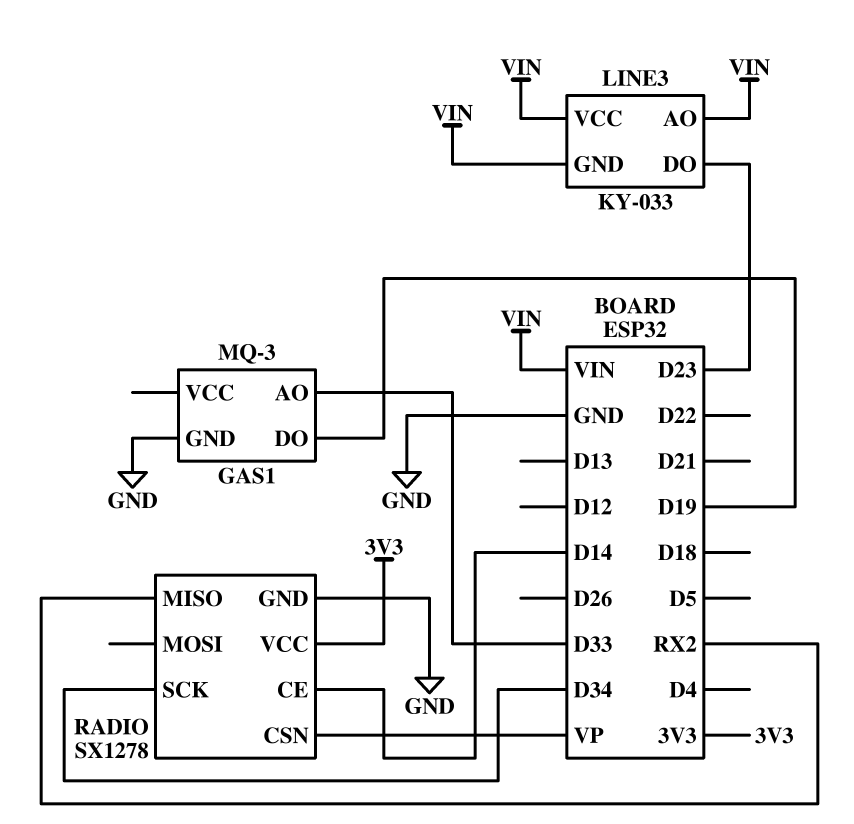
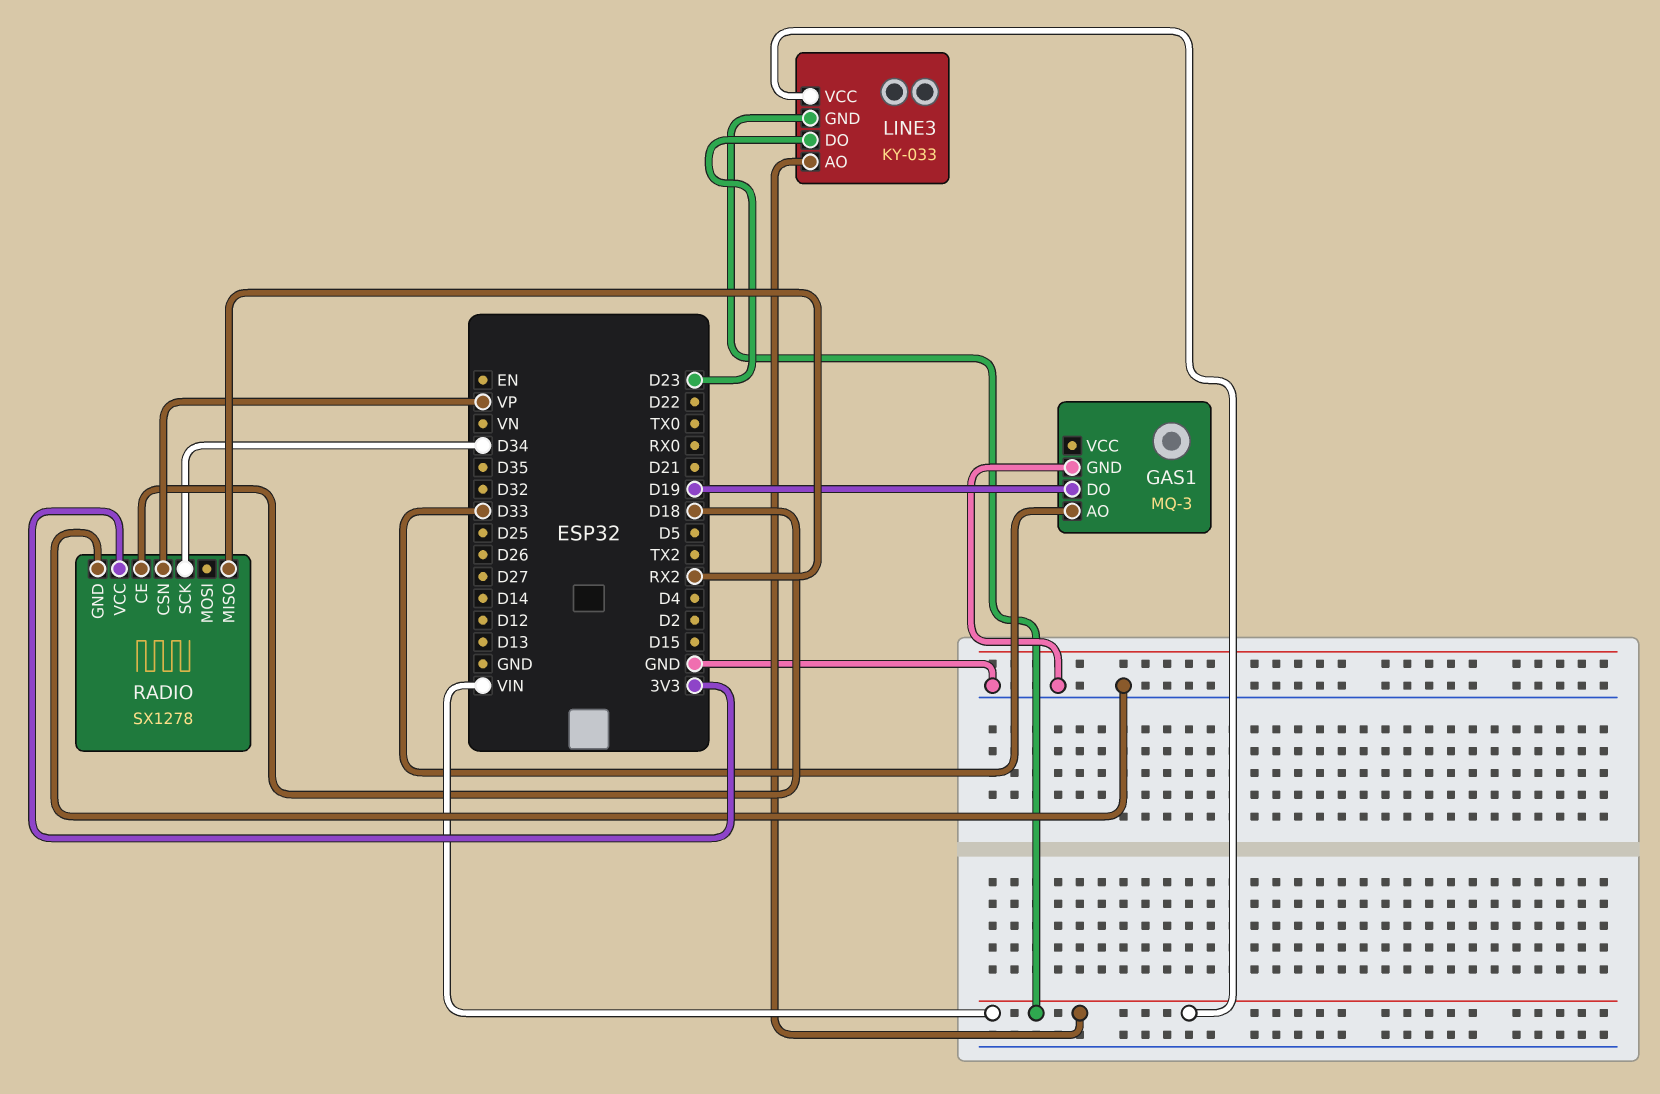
RADIO pin CE: D14 -> D18

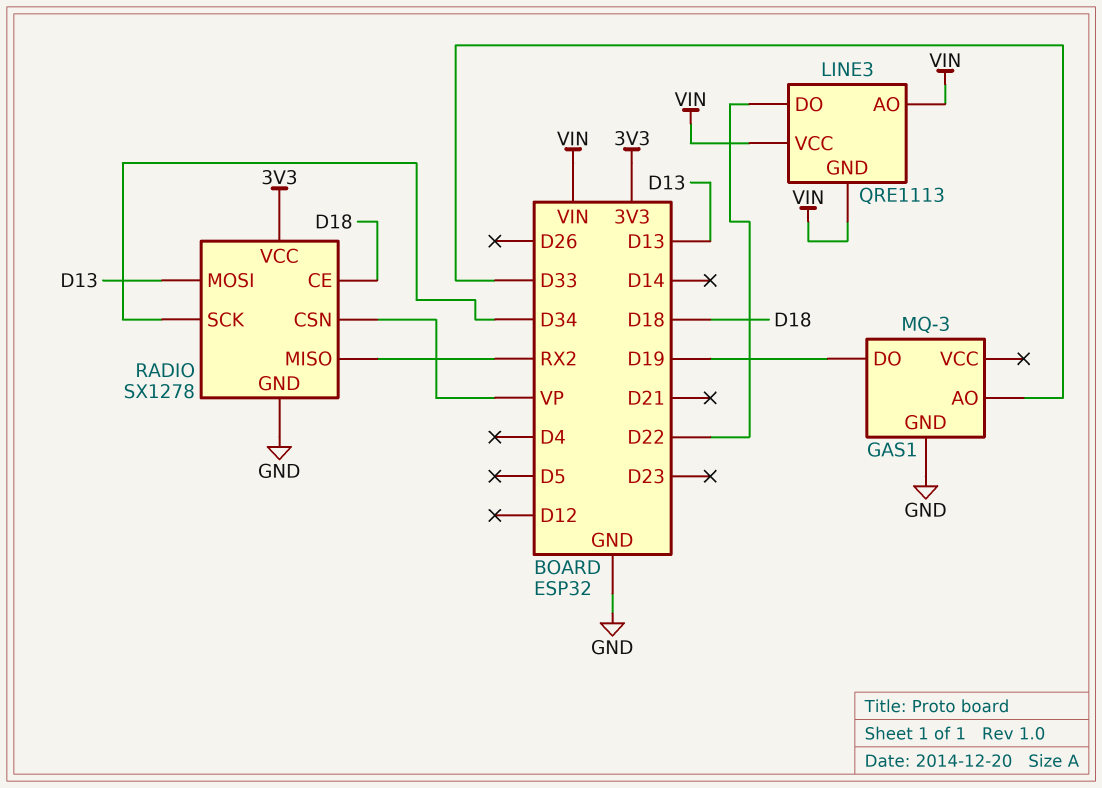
LINE3: KY-033 -> QRE1113
LINE3 pin DO: D23 -> D22
RADIO pin MOSI: none -> D13

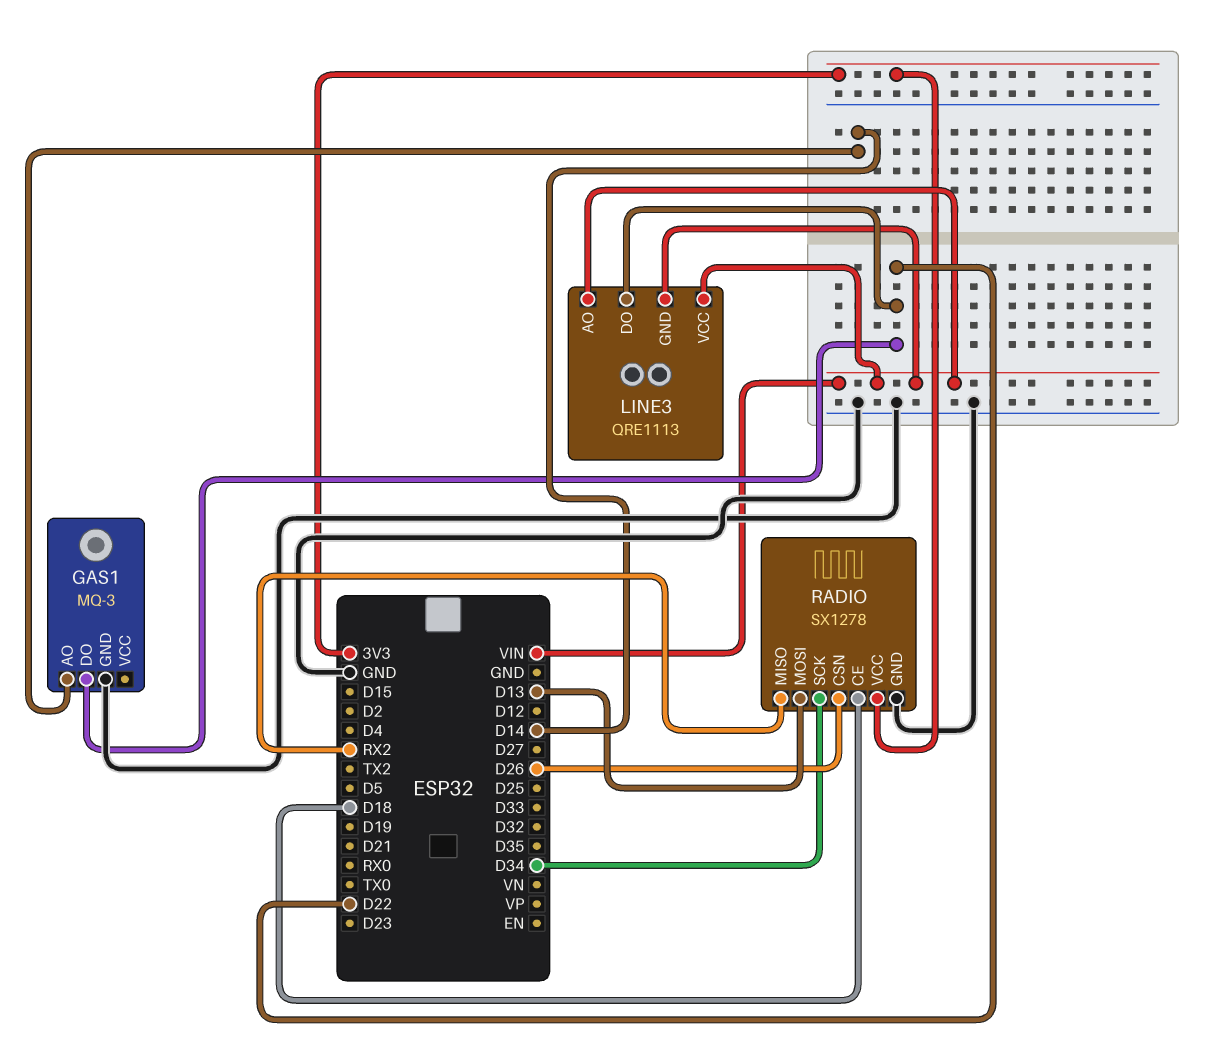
GAS1 pin AO: D33 -> D14
GAS1 pin DO: D19 -> D22
RADIO pin CSN: VP -> D26

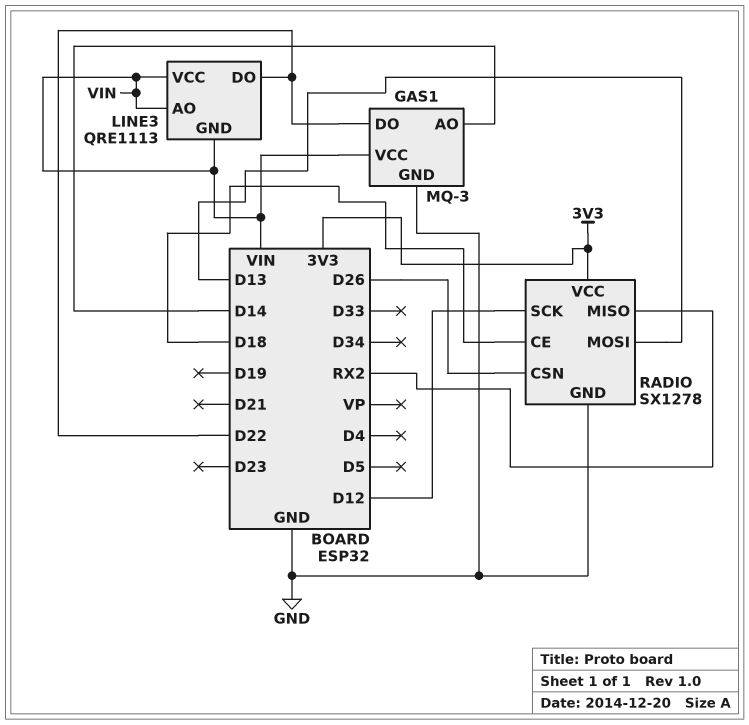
GAS1 pin VCC: none -> VIN
RADIO pin SCK: D34 -> D12

